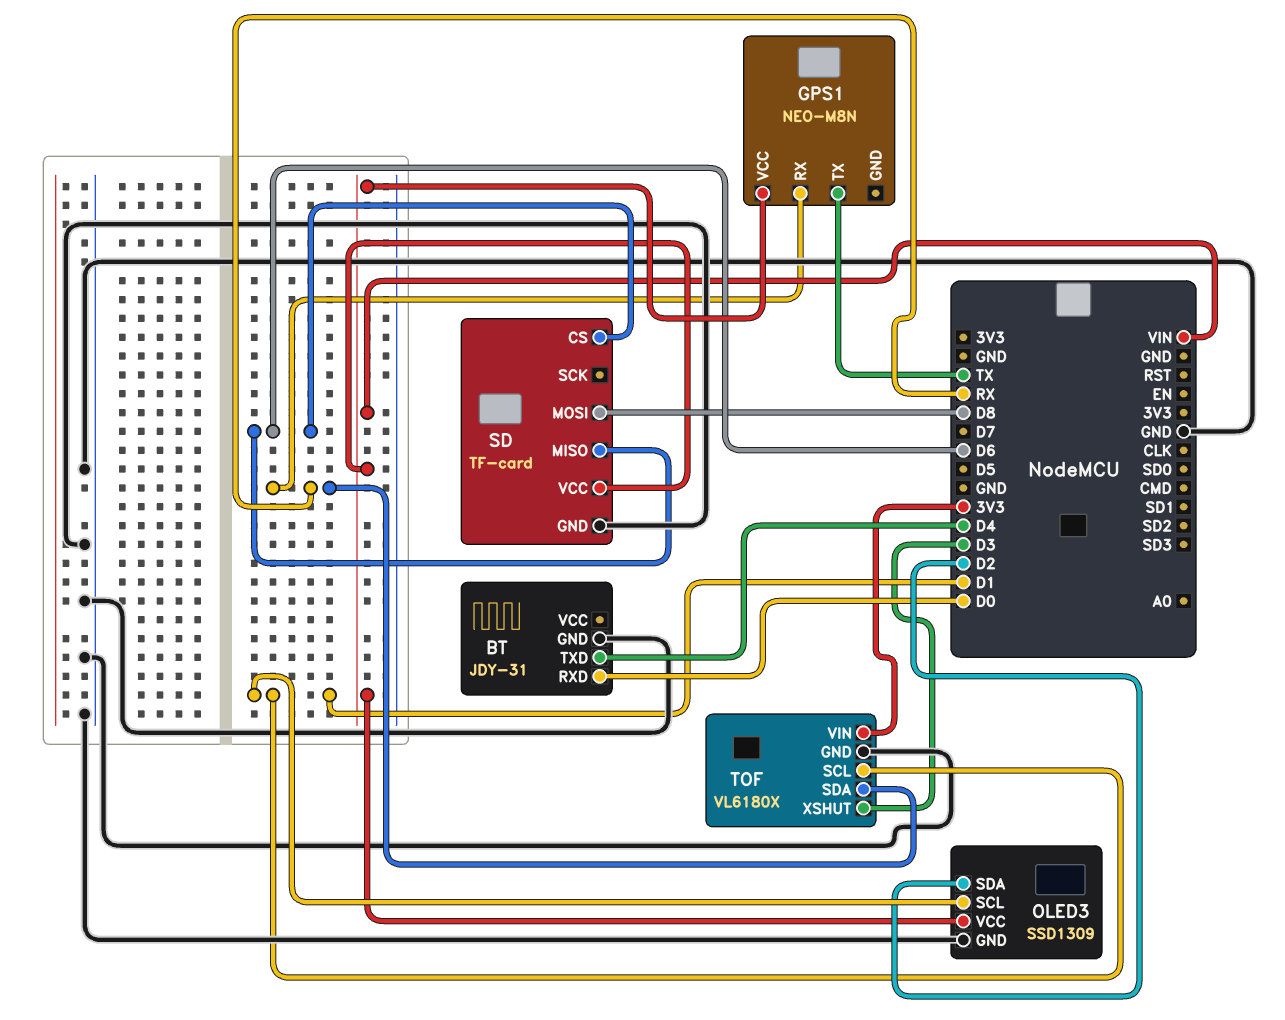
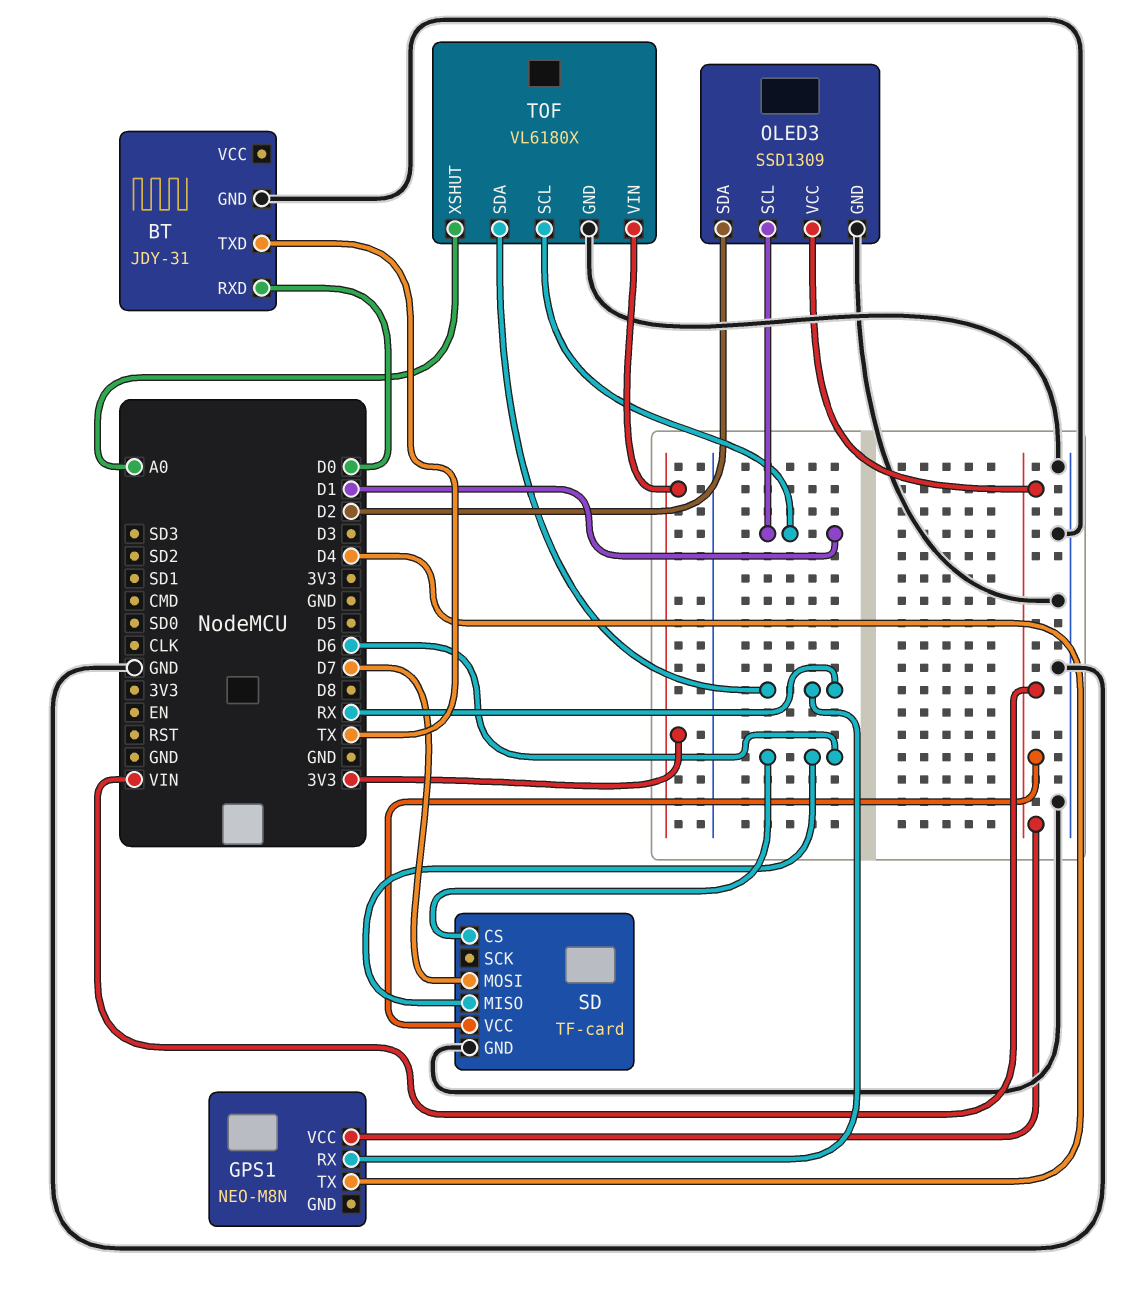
BT pin TXD: D4 -> TX
GPS1 pin TX: TX -> D4
SD pin MOSI: D8 -> D7
TOF pin XSHUT: D3 -> A0

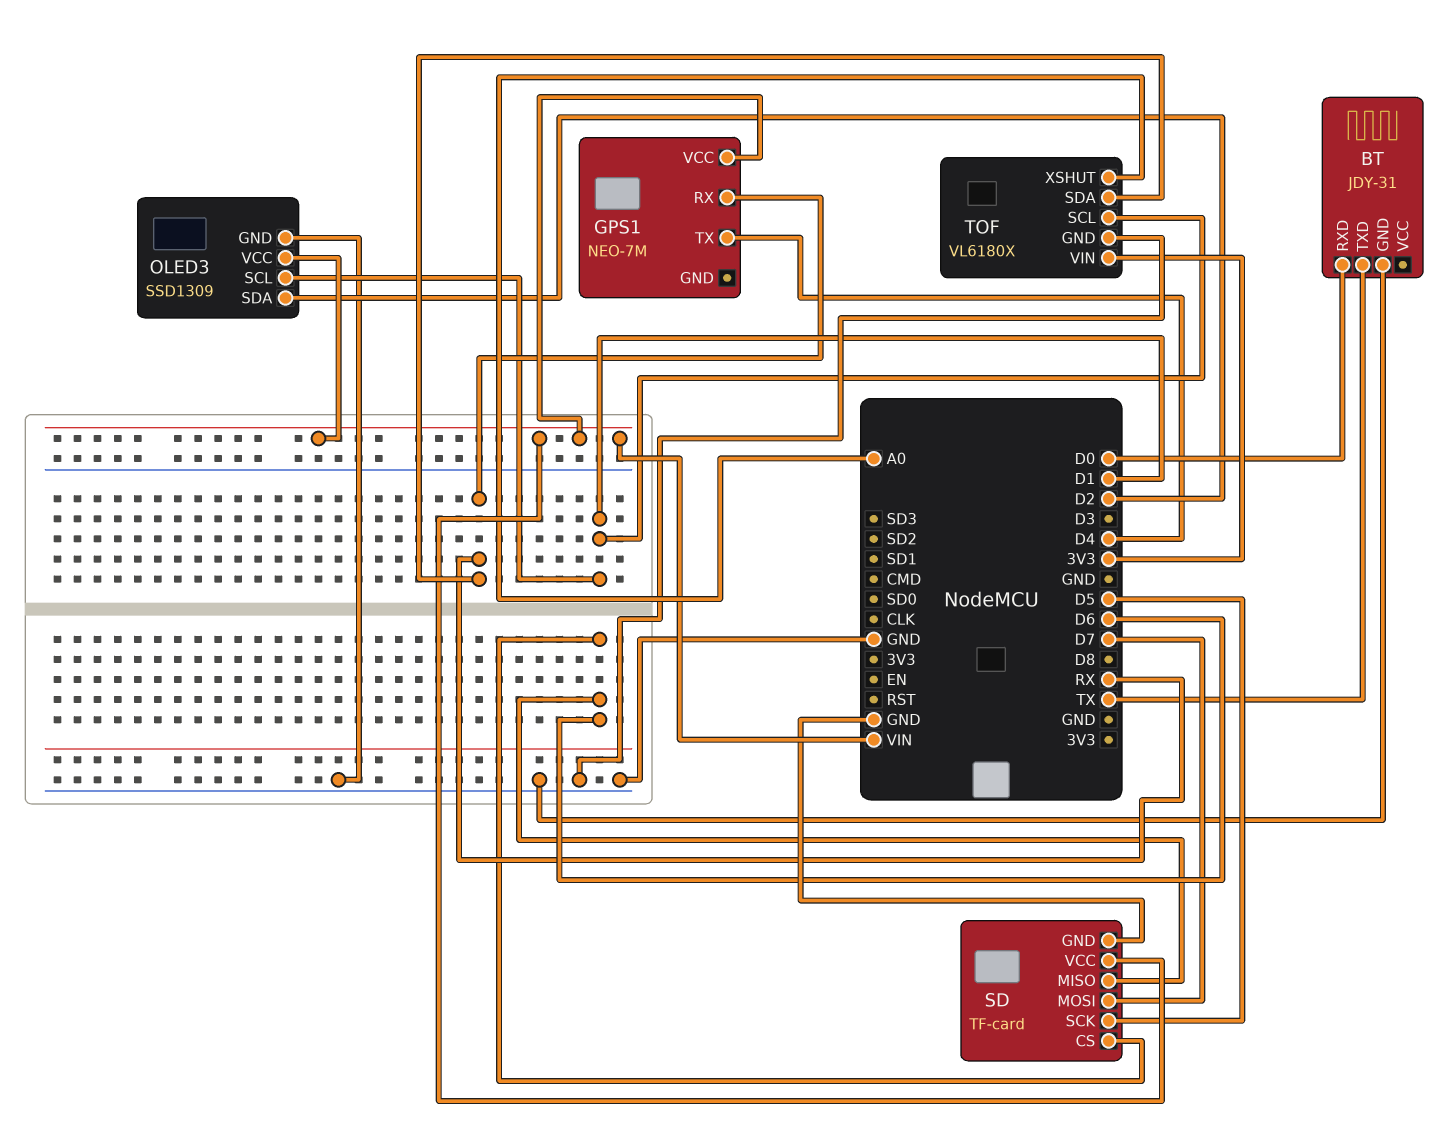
GPS1: NEO-M8N -> NEO-7M
SD pin SCK: none -> D5

